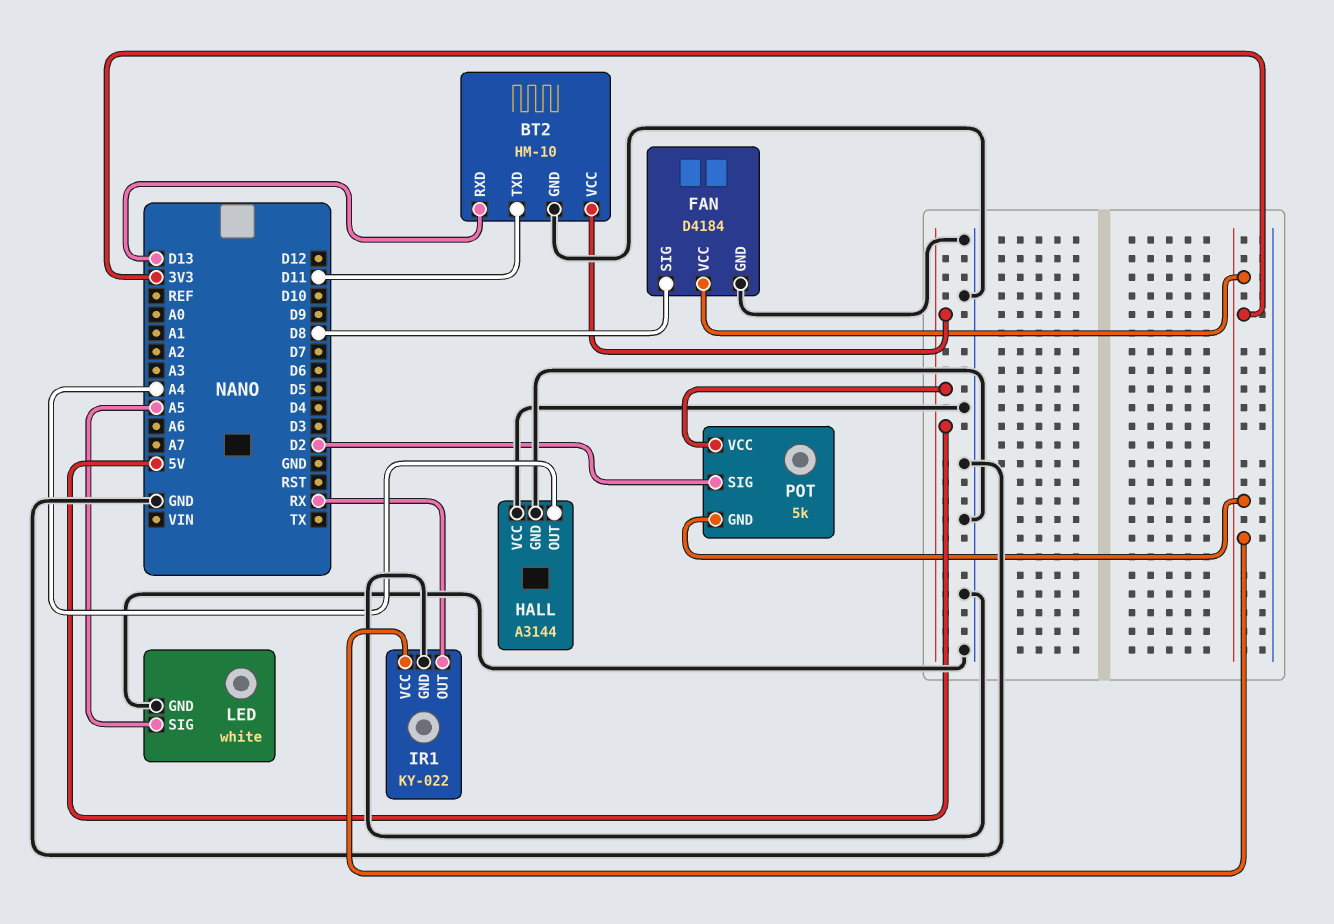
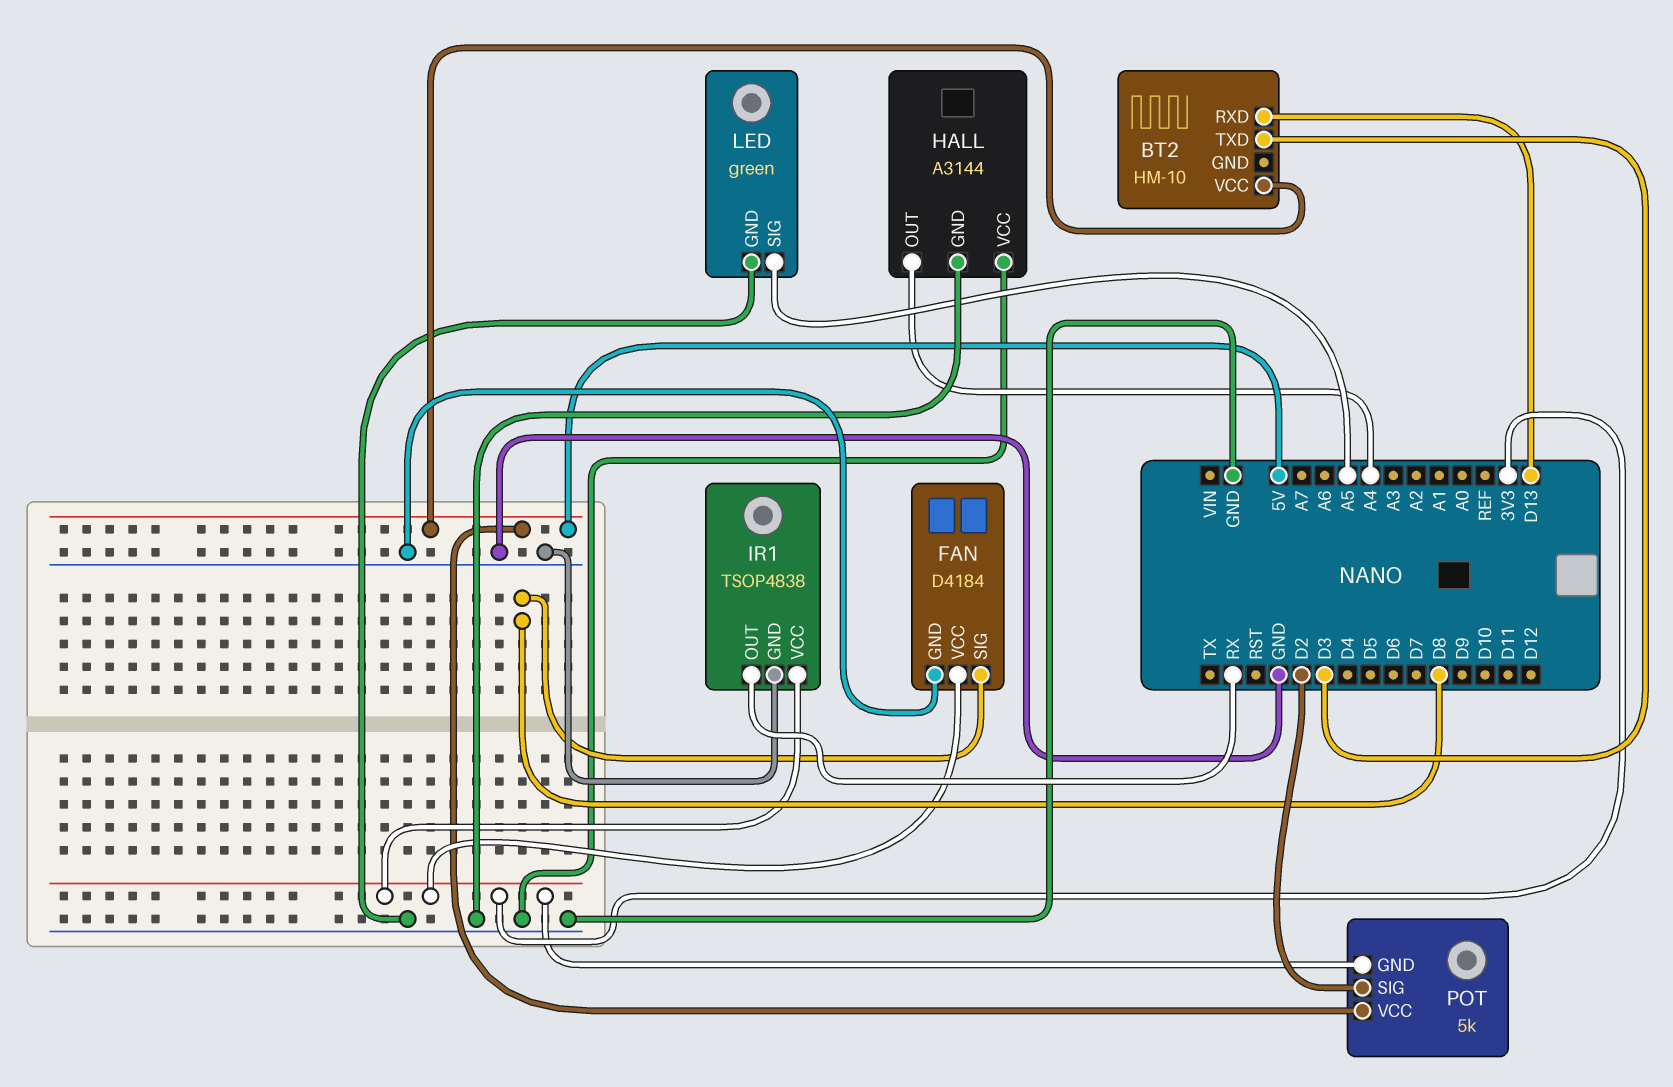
BT2 pin GND: GND -> none
BT2 pin TXD: D11 -> D3
IR1: KY-022 -> TSOP4838
LED: white -> green

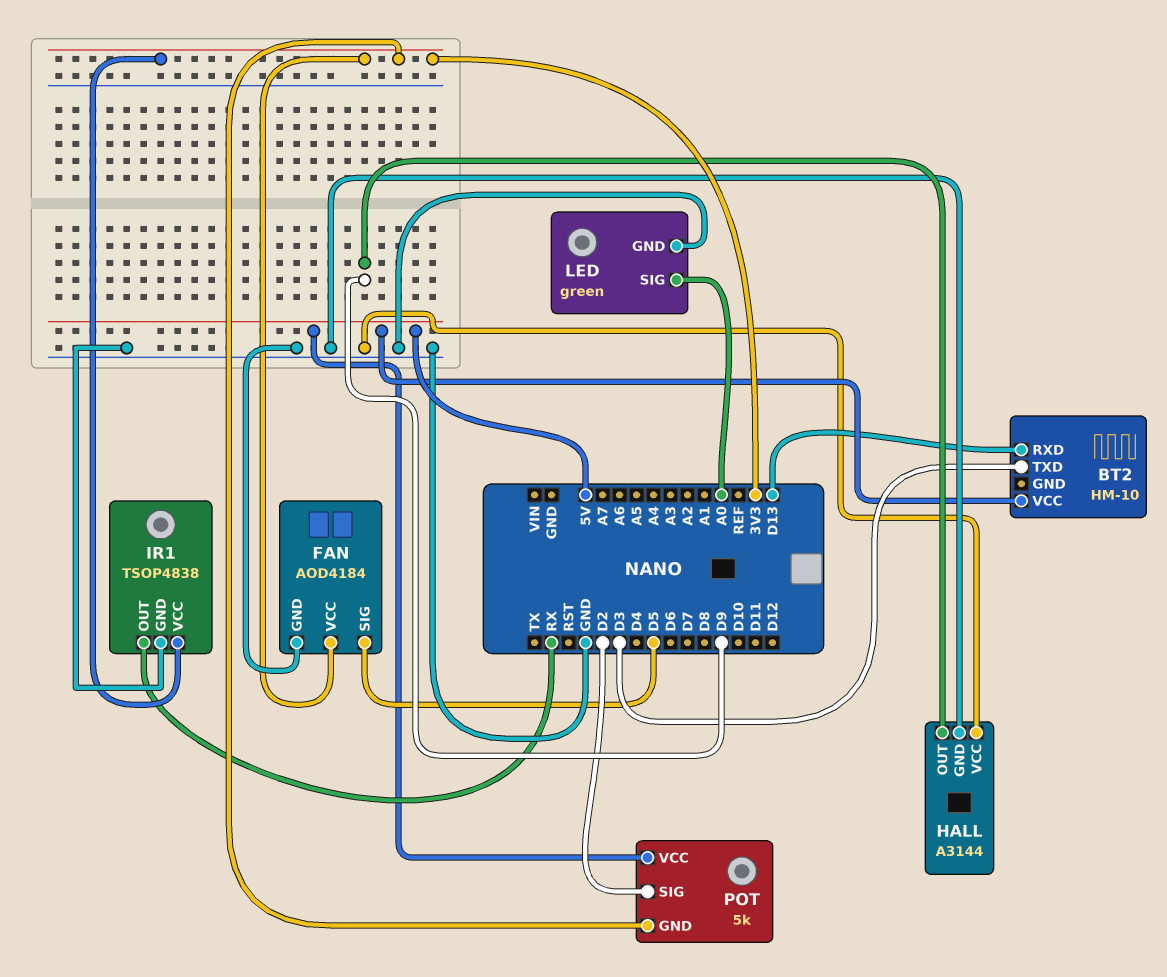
FAN: D4184 -> AOD4184
FAN pin SIG: D8 -> D5
HALL pin OUT: A4 -> D9
LED pin SIG: A5 -> A0

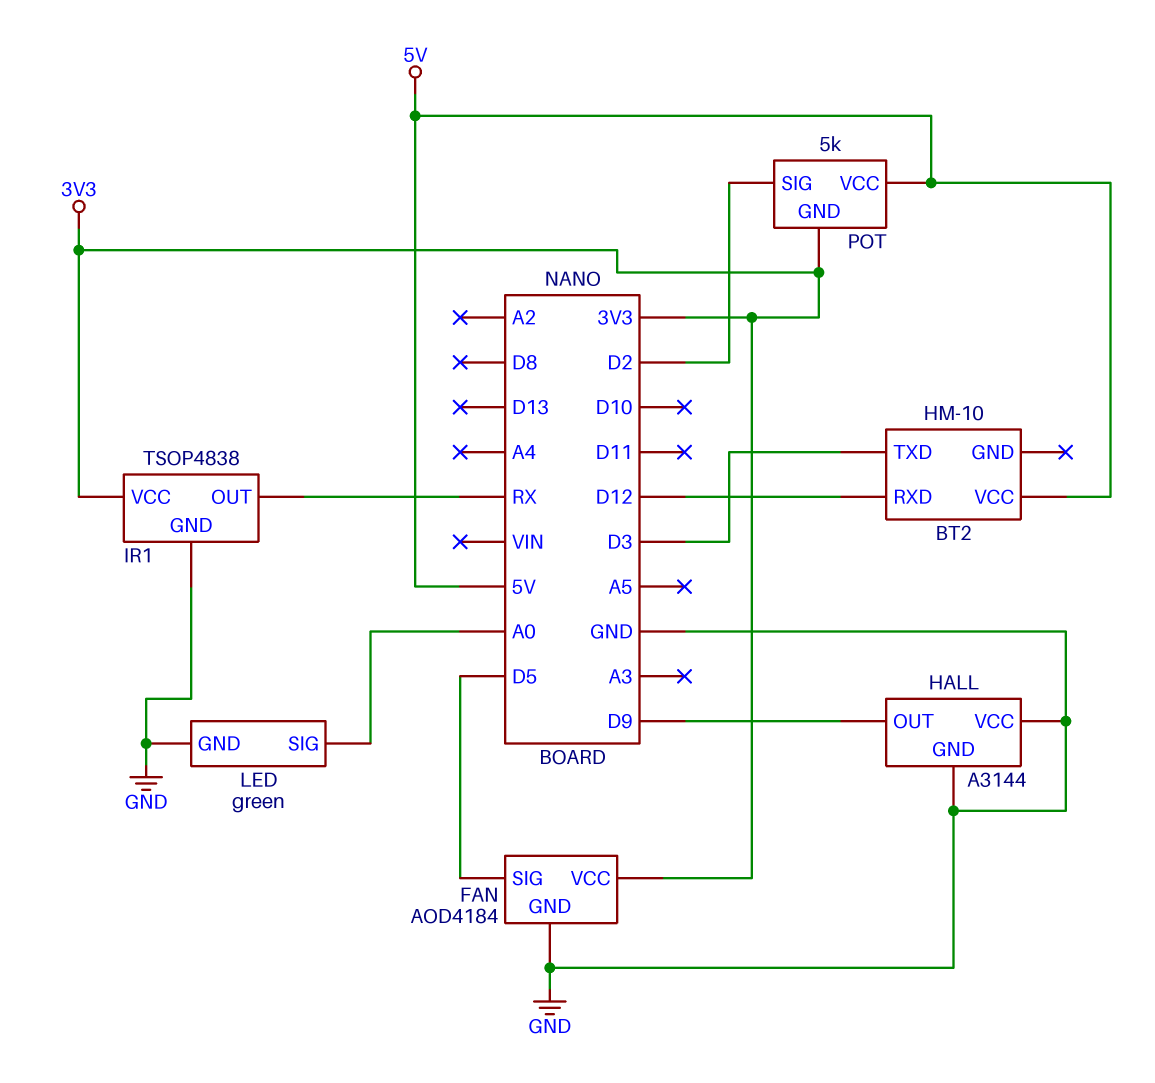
BT2 pin RXD: D13 -> D12

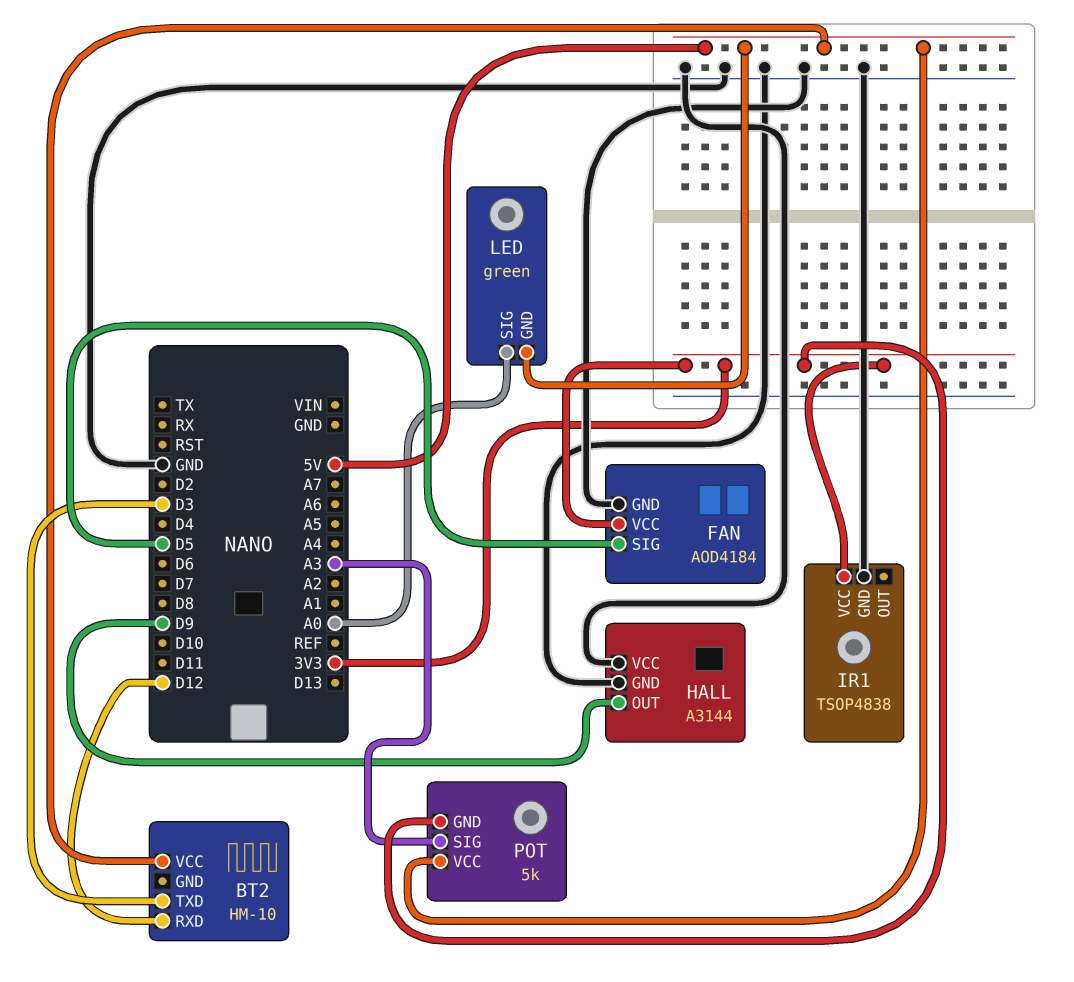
IR1 pin OUT: RX -> none
LED pin GND: GND -> 5V
POT pin SIG: D2 -> A3

